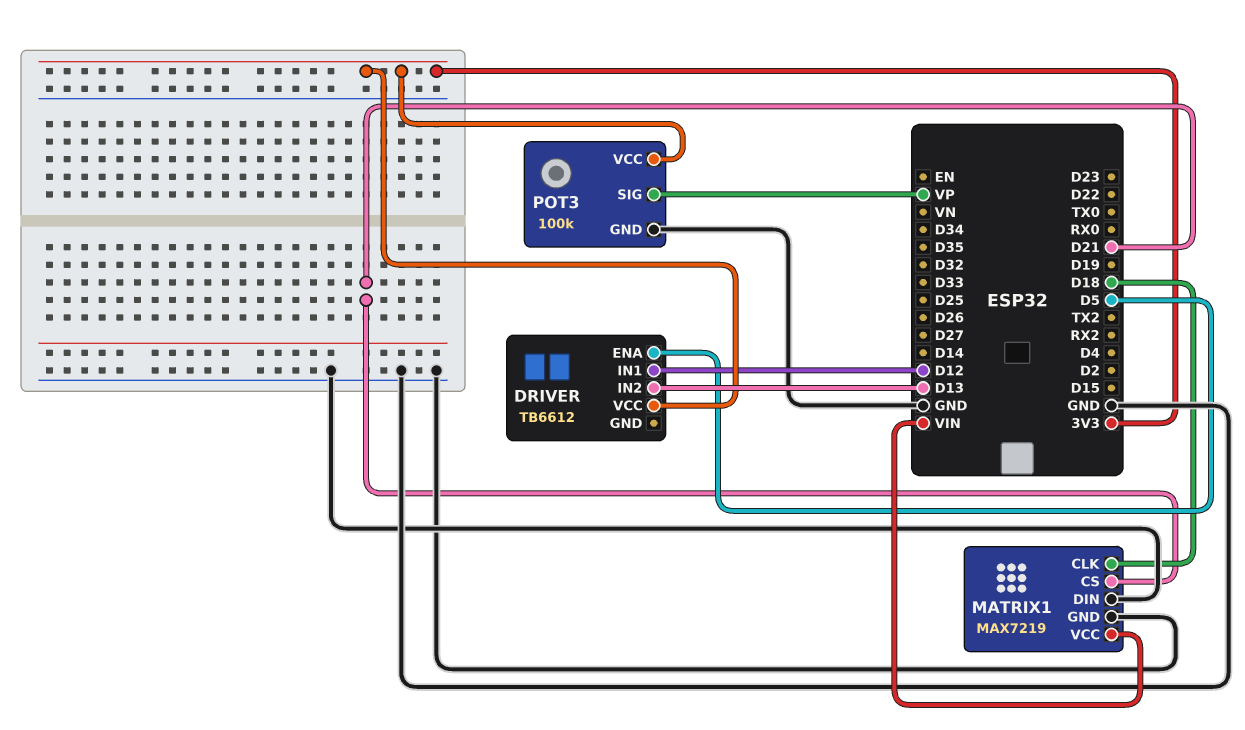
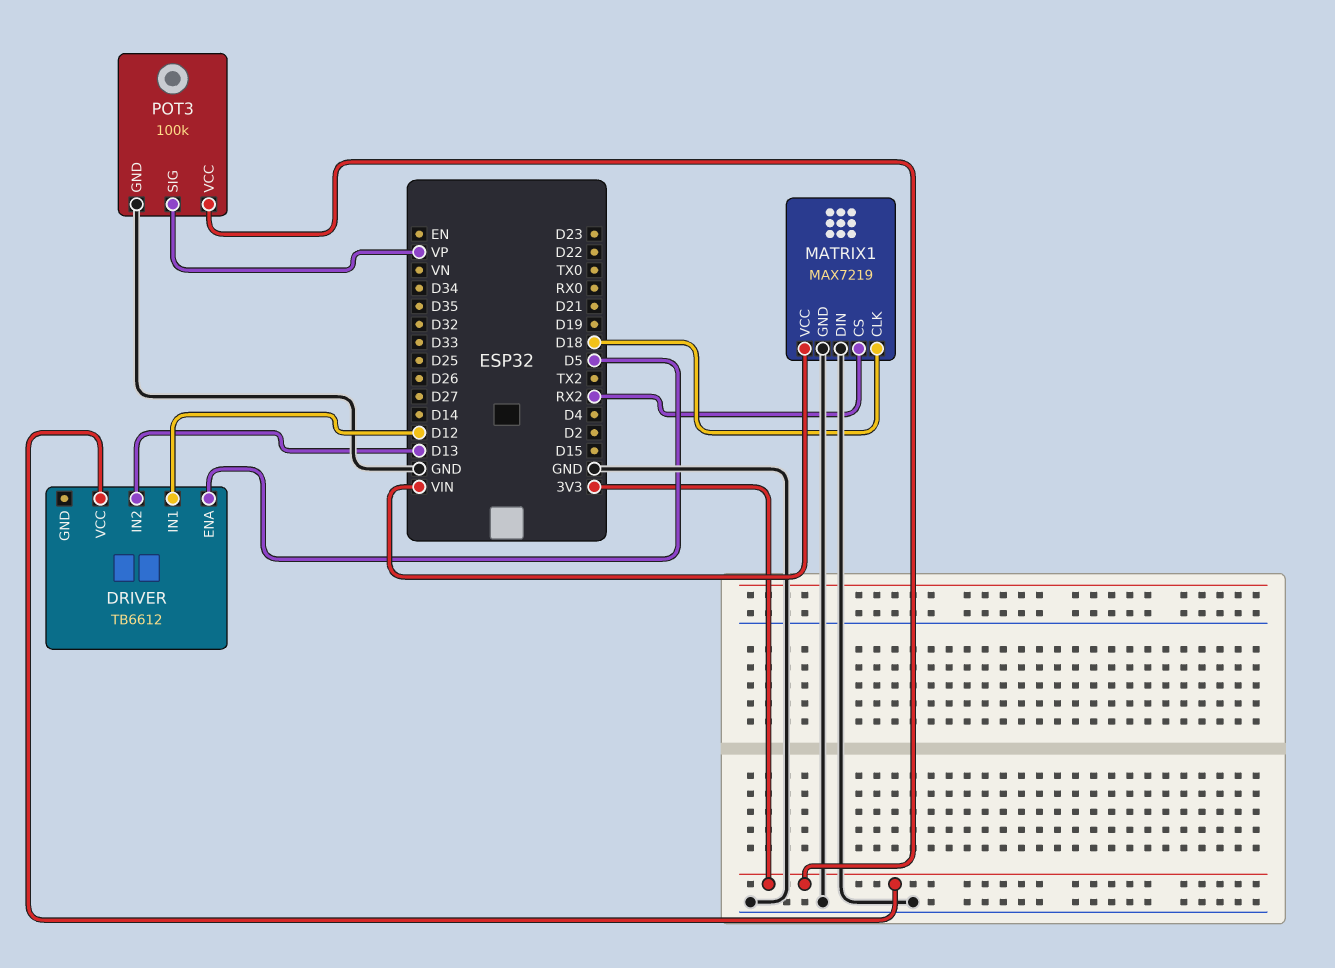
MATRIX1 pin CS: D21 -> RX2

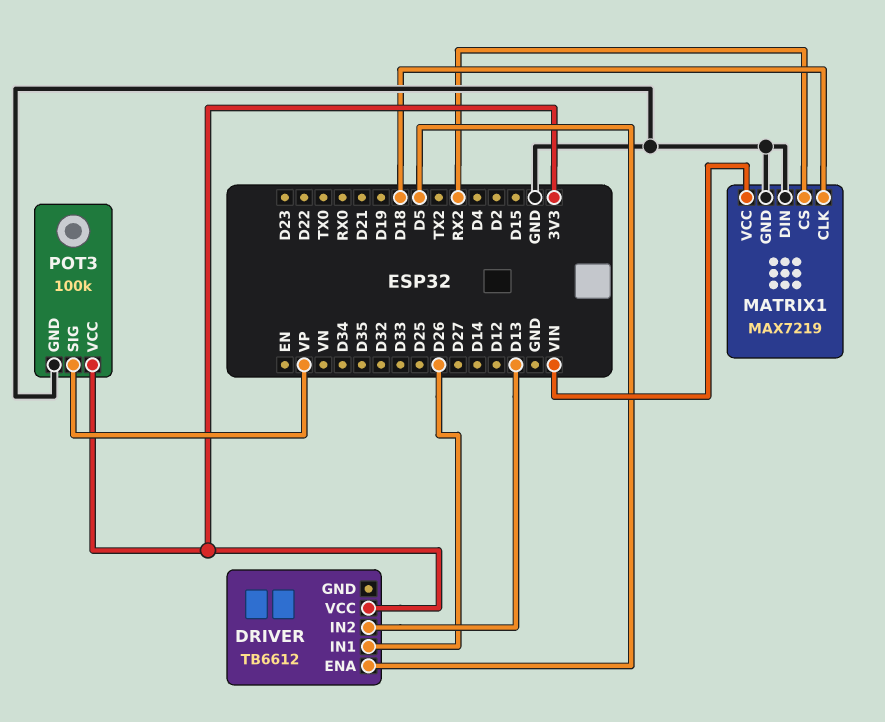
DRIVER pin IN1: D12 -> D26

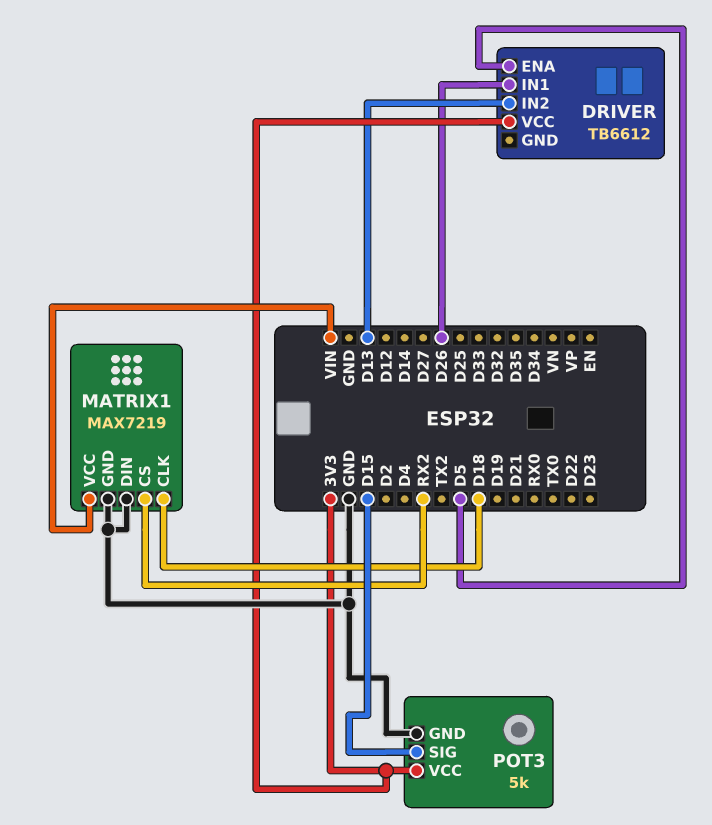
POT3: 100k -> 5k
POT3 pin SIG: VP -> D15

